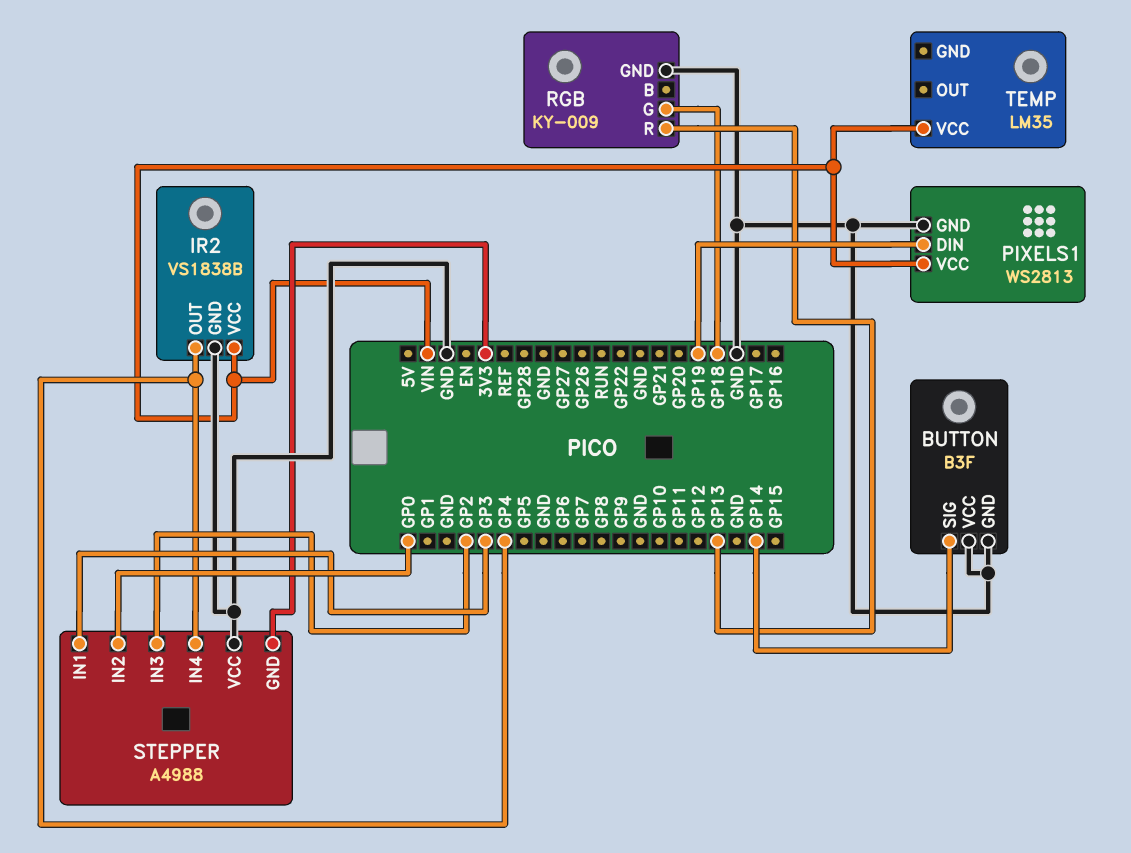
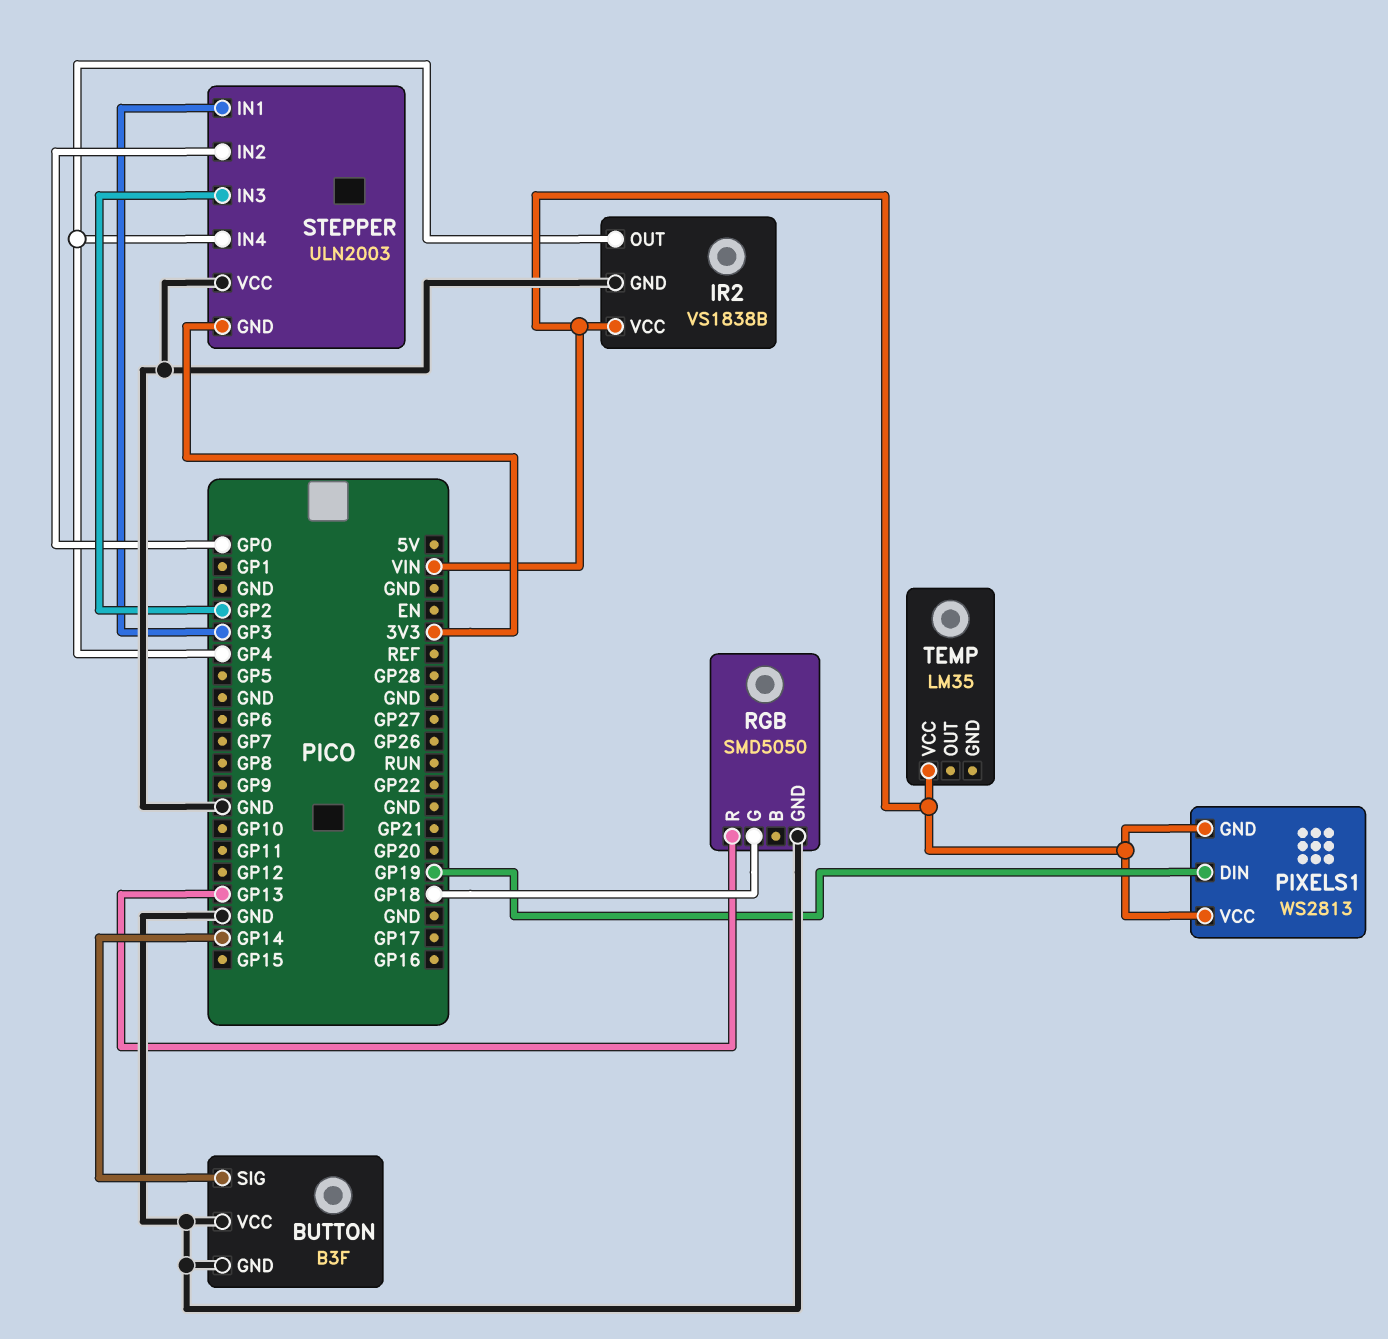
PIXELS1 pin GND: GND -> VIN
RGB: KY-009 -> SMD5050
STEPPER: A4988 -> ULN2003

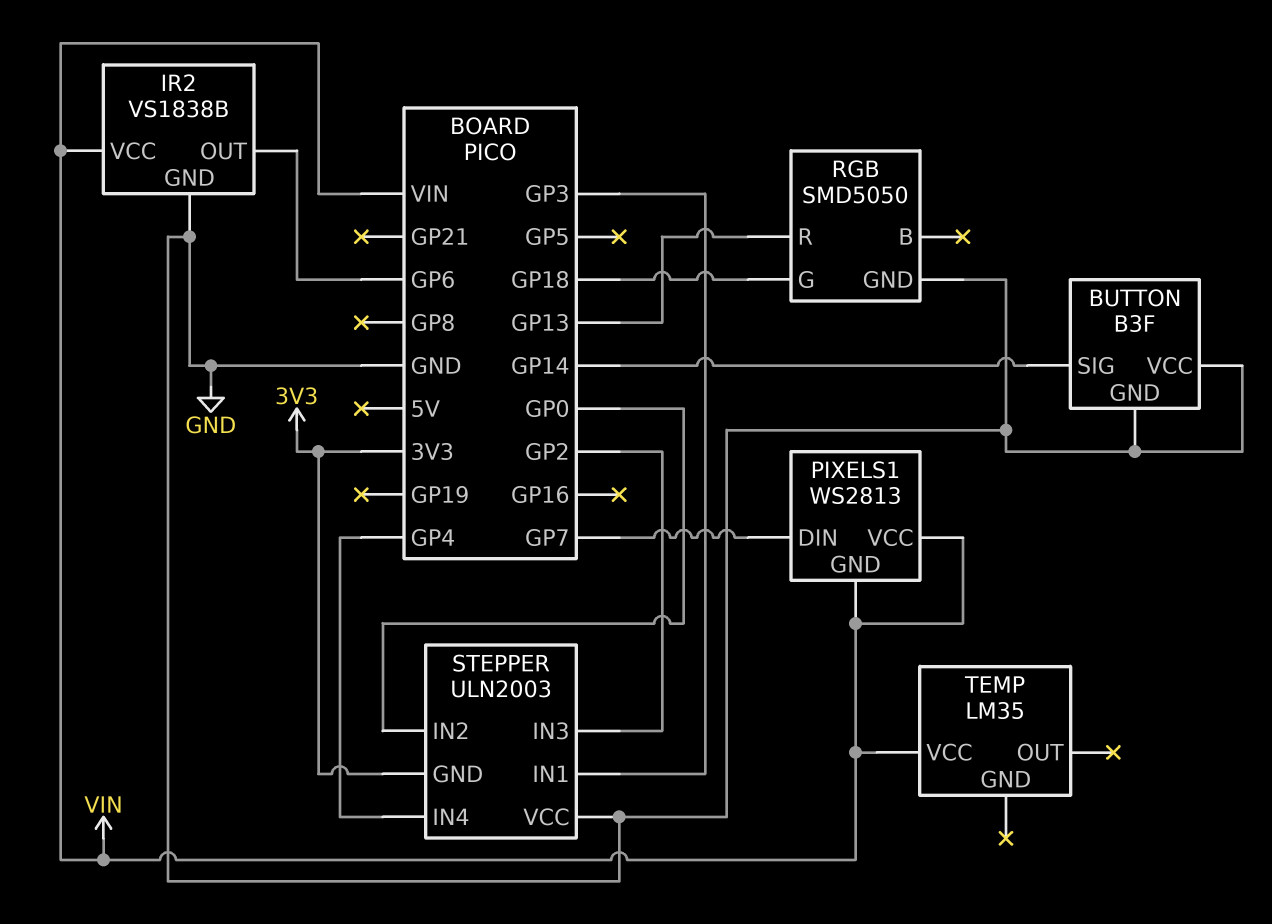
IR2 pin OUT: GP4 -> GP6
PIXELS1 pin DIN: GP19 -> GP7

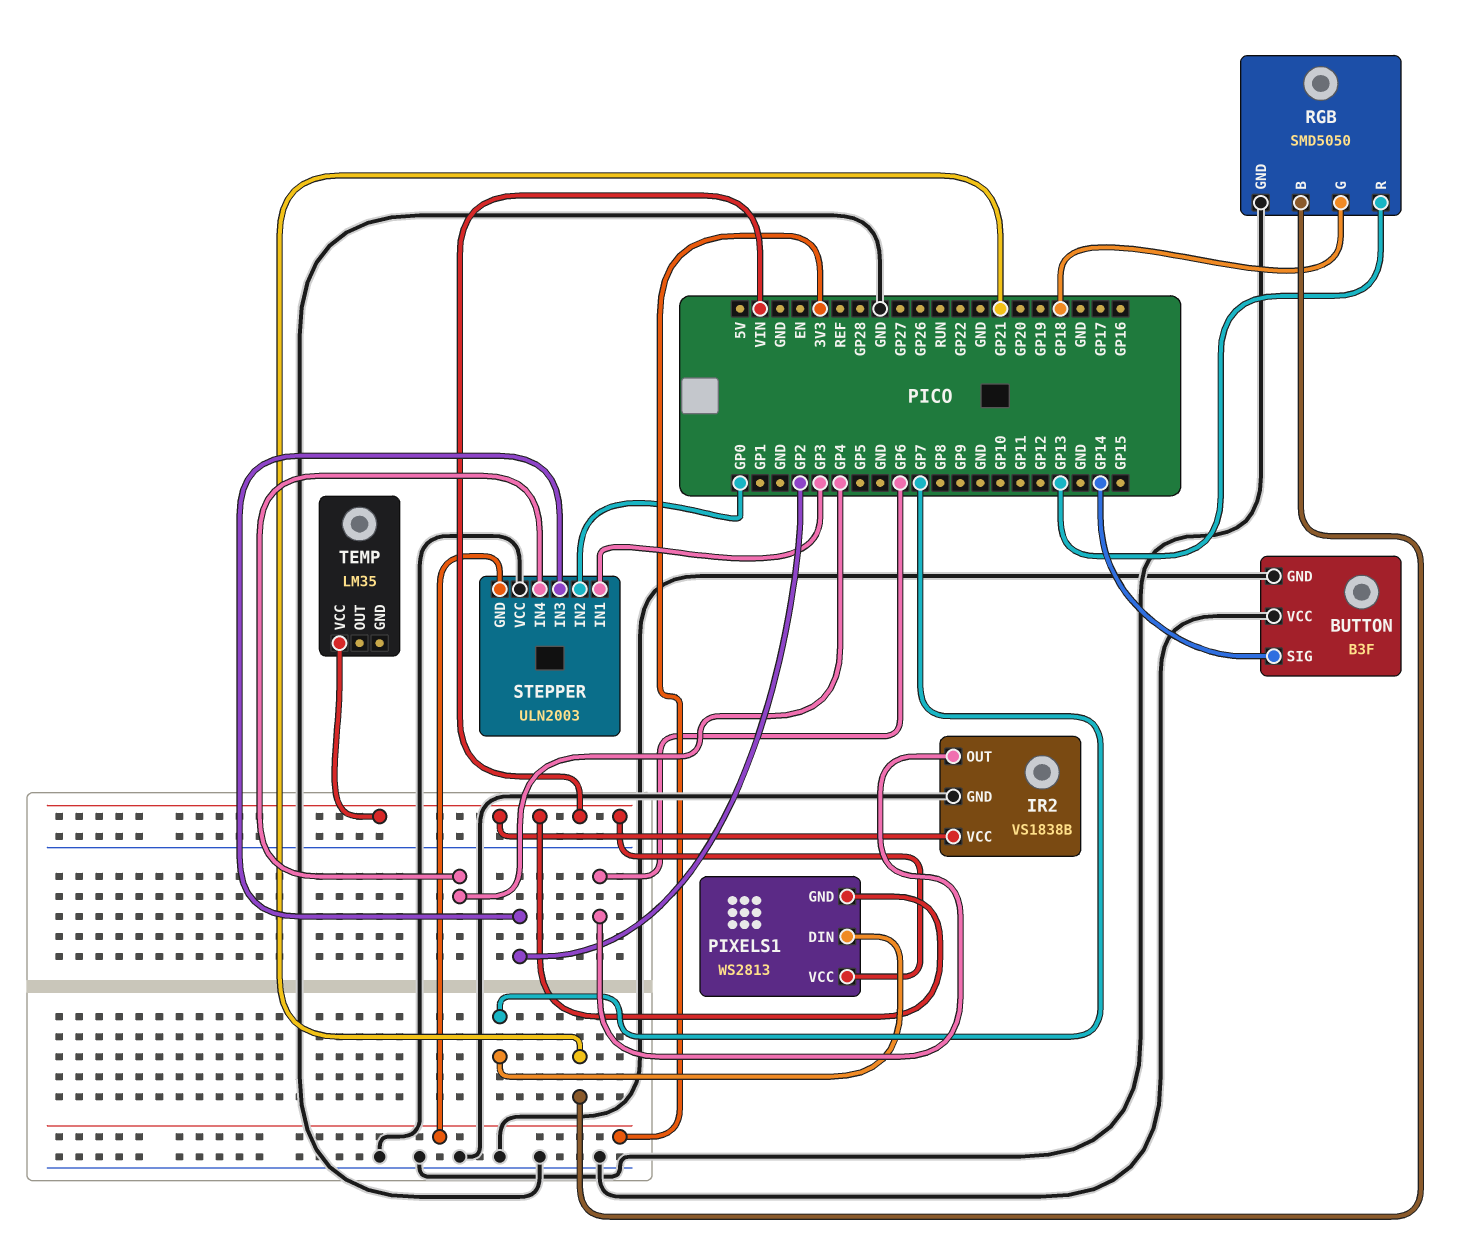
RGB pin B: none -> GP21

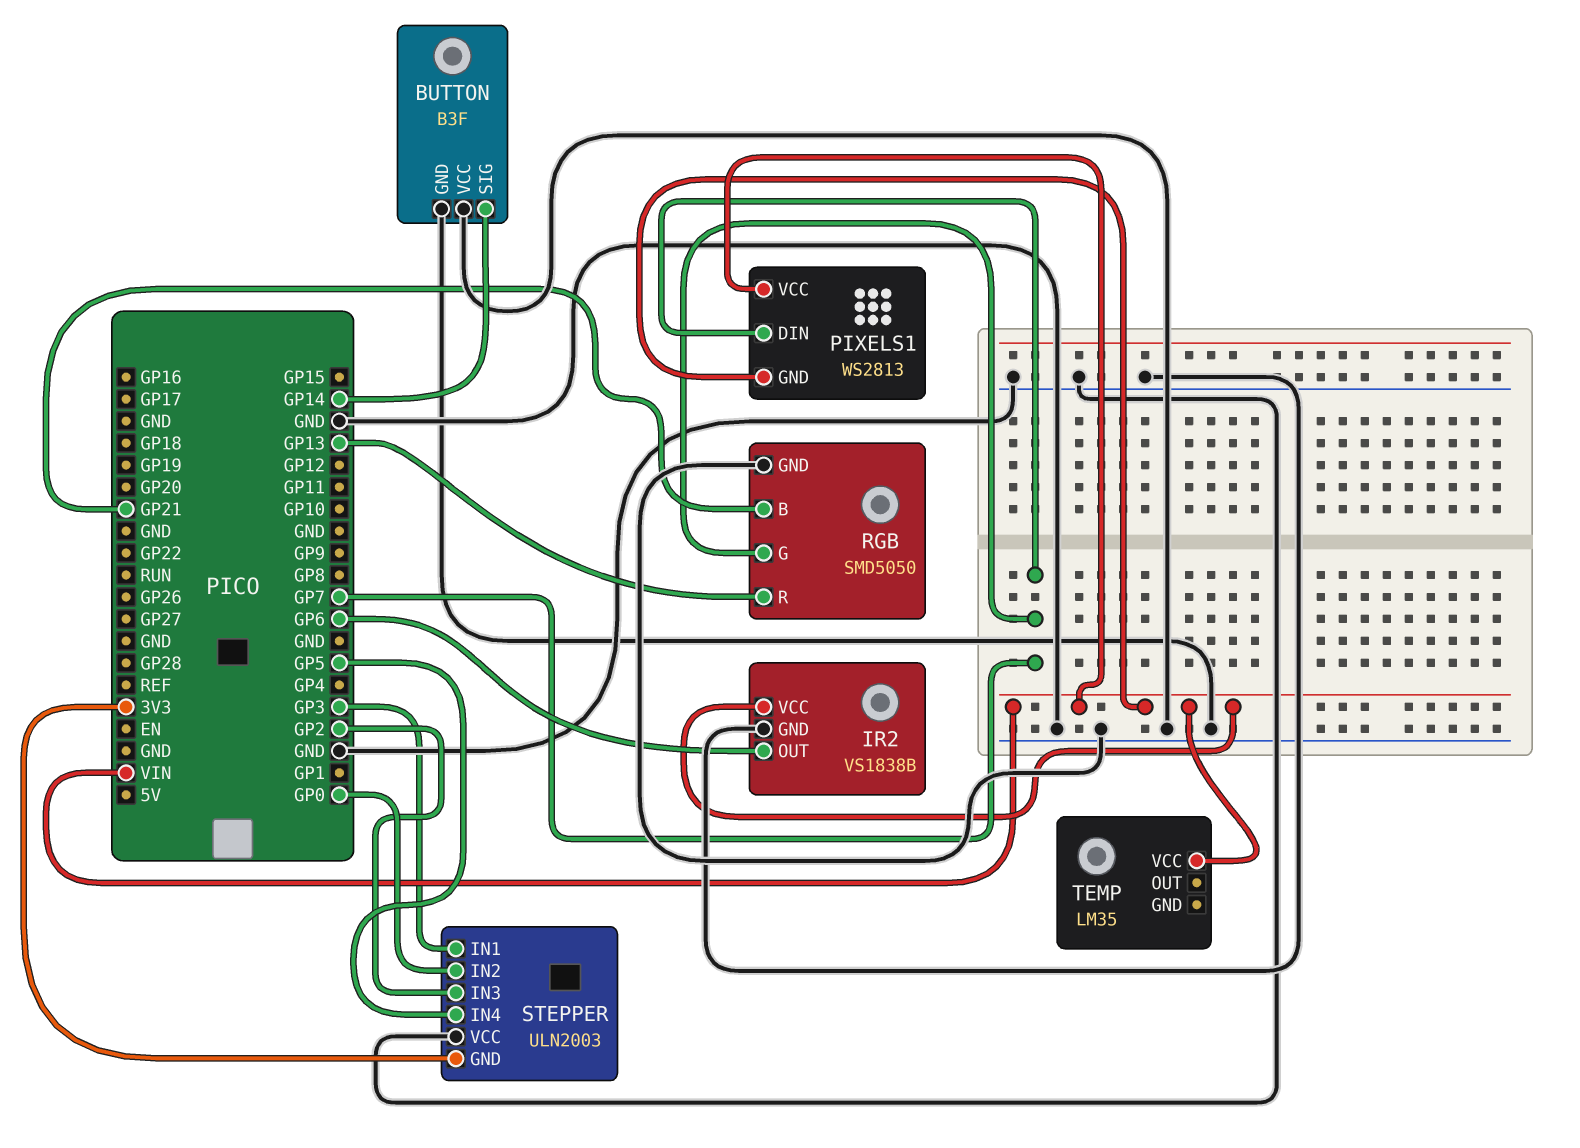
RGB pin G: GP18 -> GP7
STEPPER pin IN4: GP4 -> GP5

